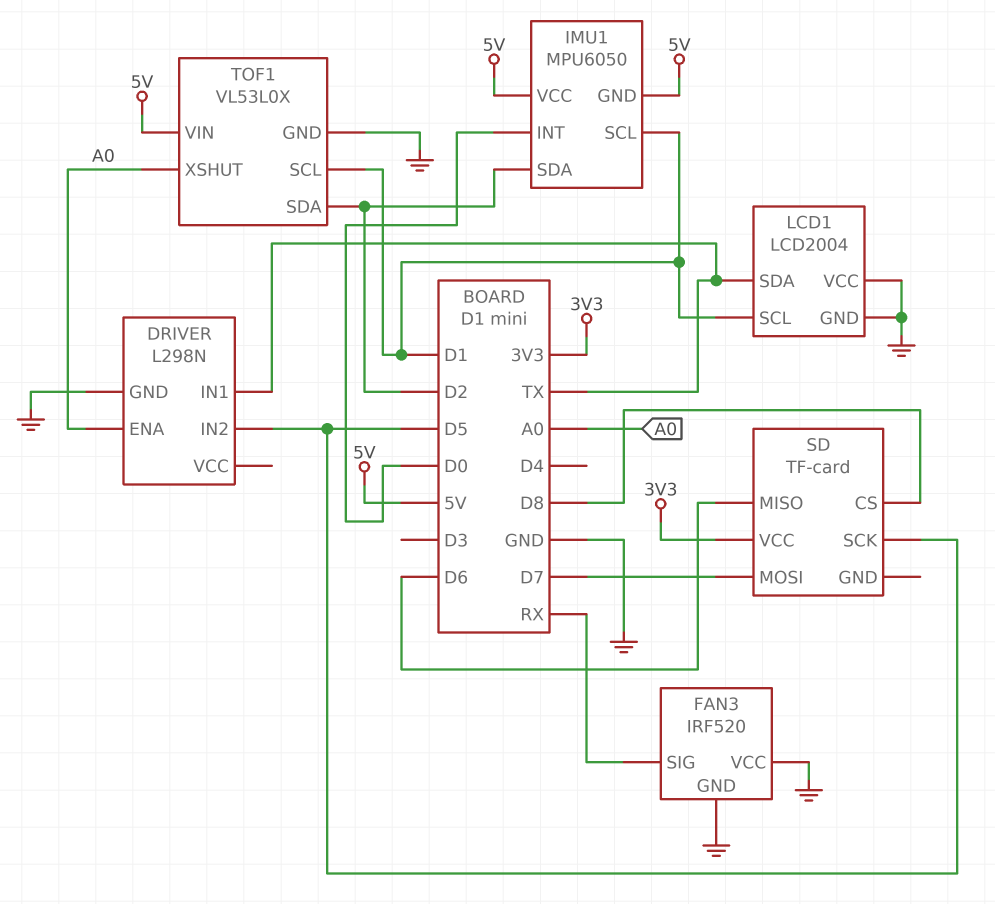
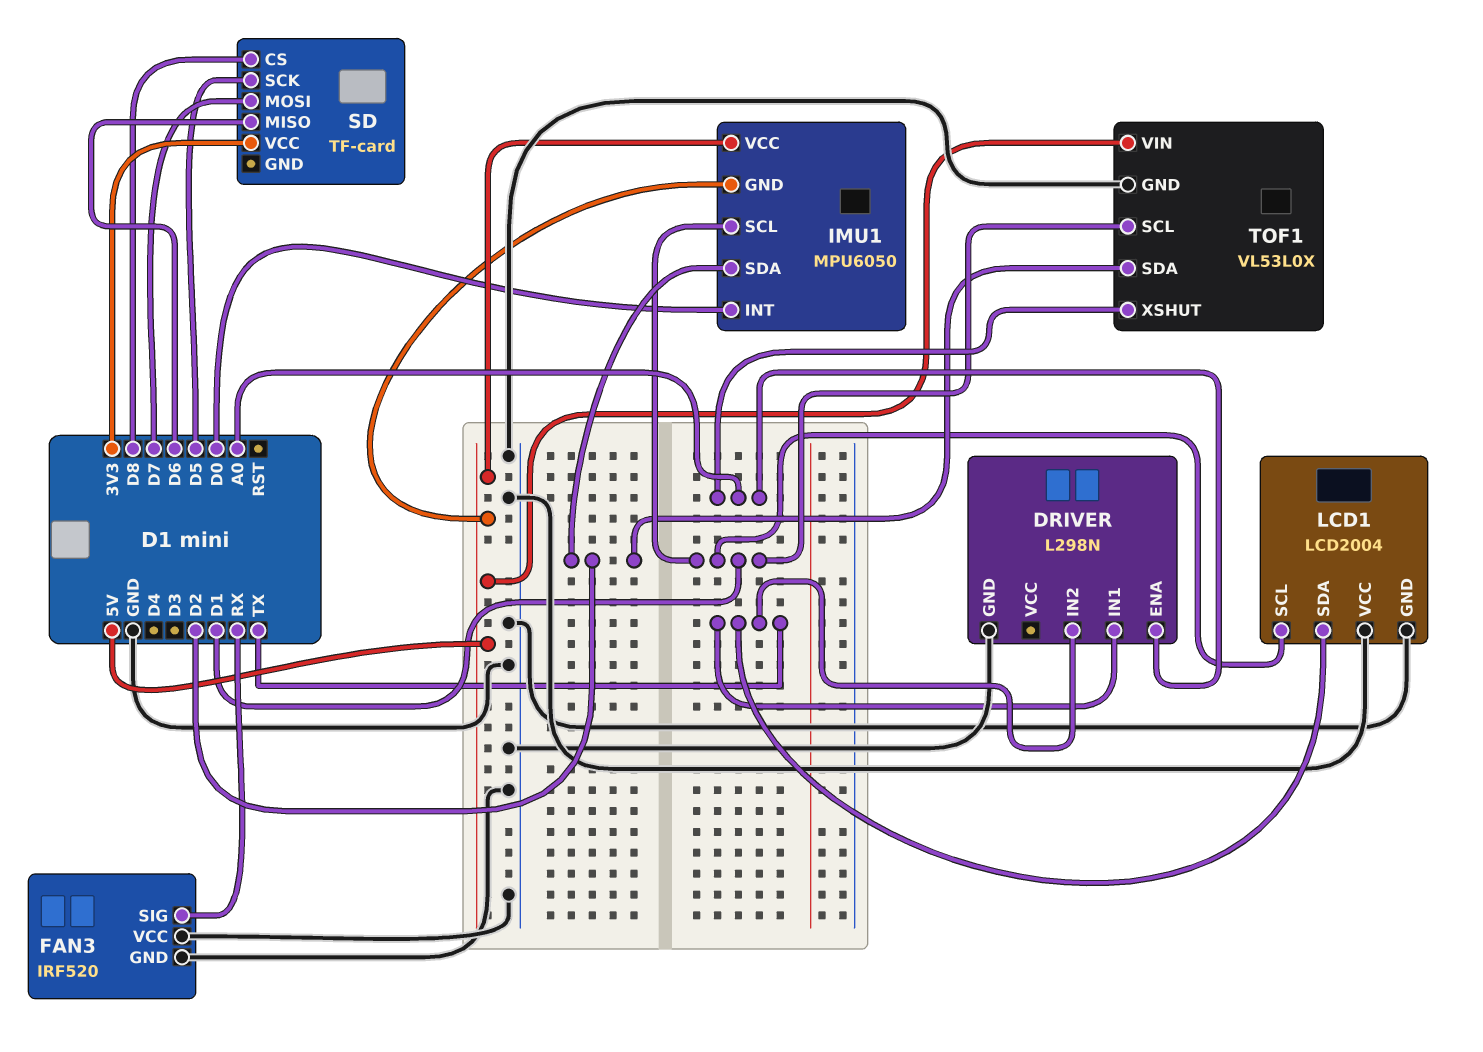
DRIVER pin IN2: D5 -> TX

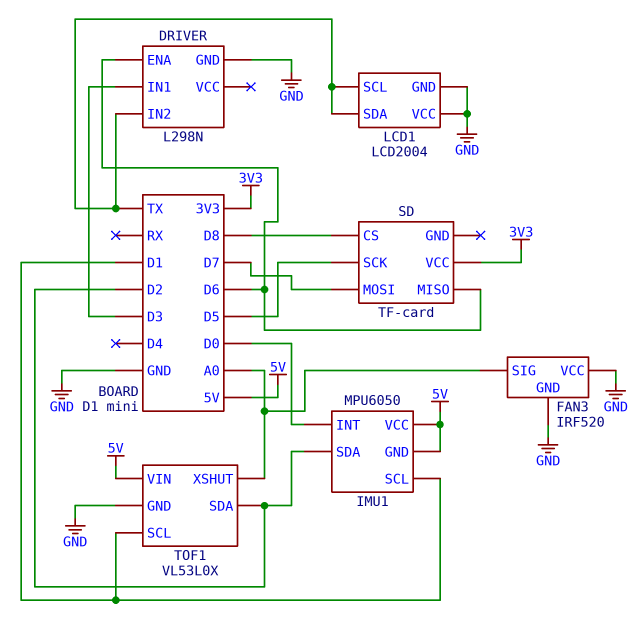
DRIVER pin ENA: A0 -> D6
DRIVER pin IN1: TX -> D3
FAN3 pin SIG: RX -> A0
LCD1 pin SCL: D1 -> TX

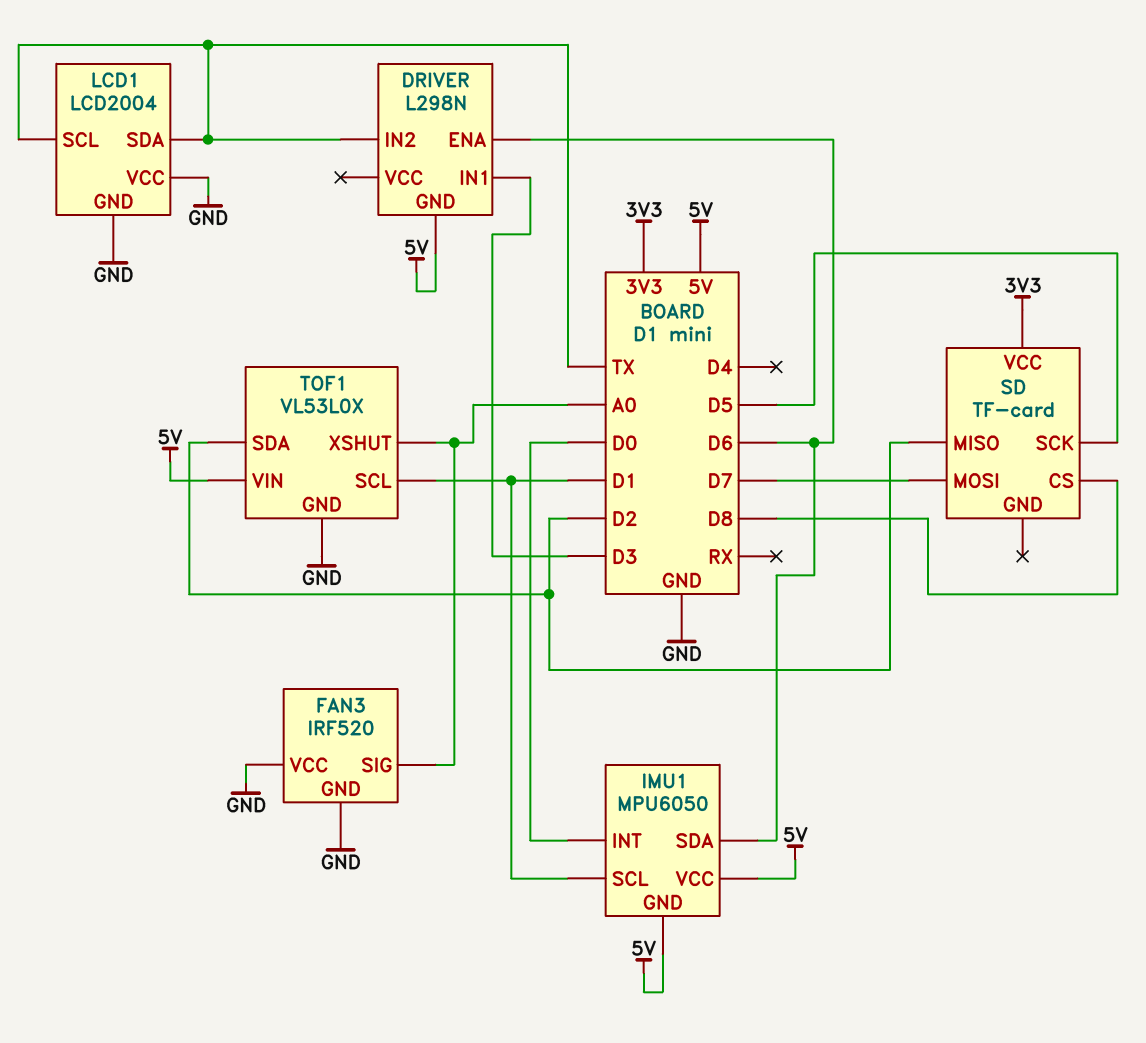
DRIVER pin GND: GND -> 5V
IMU1 pin SDA: D2 -> D6
SD pin MISO: D6 -> D2

